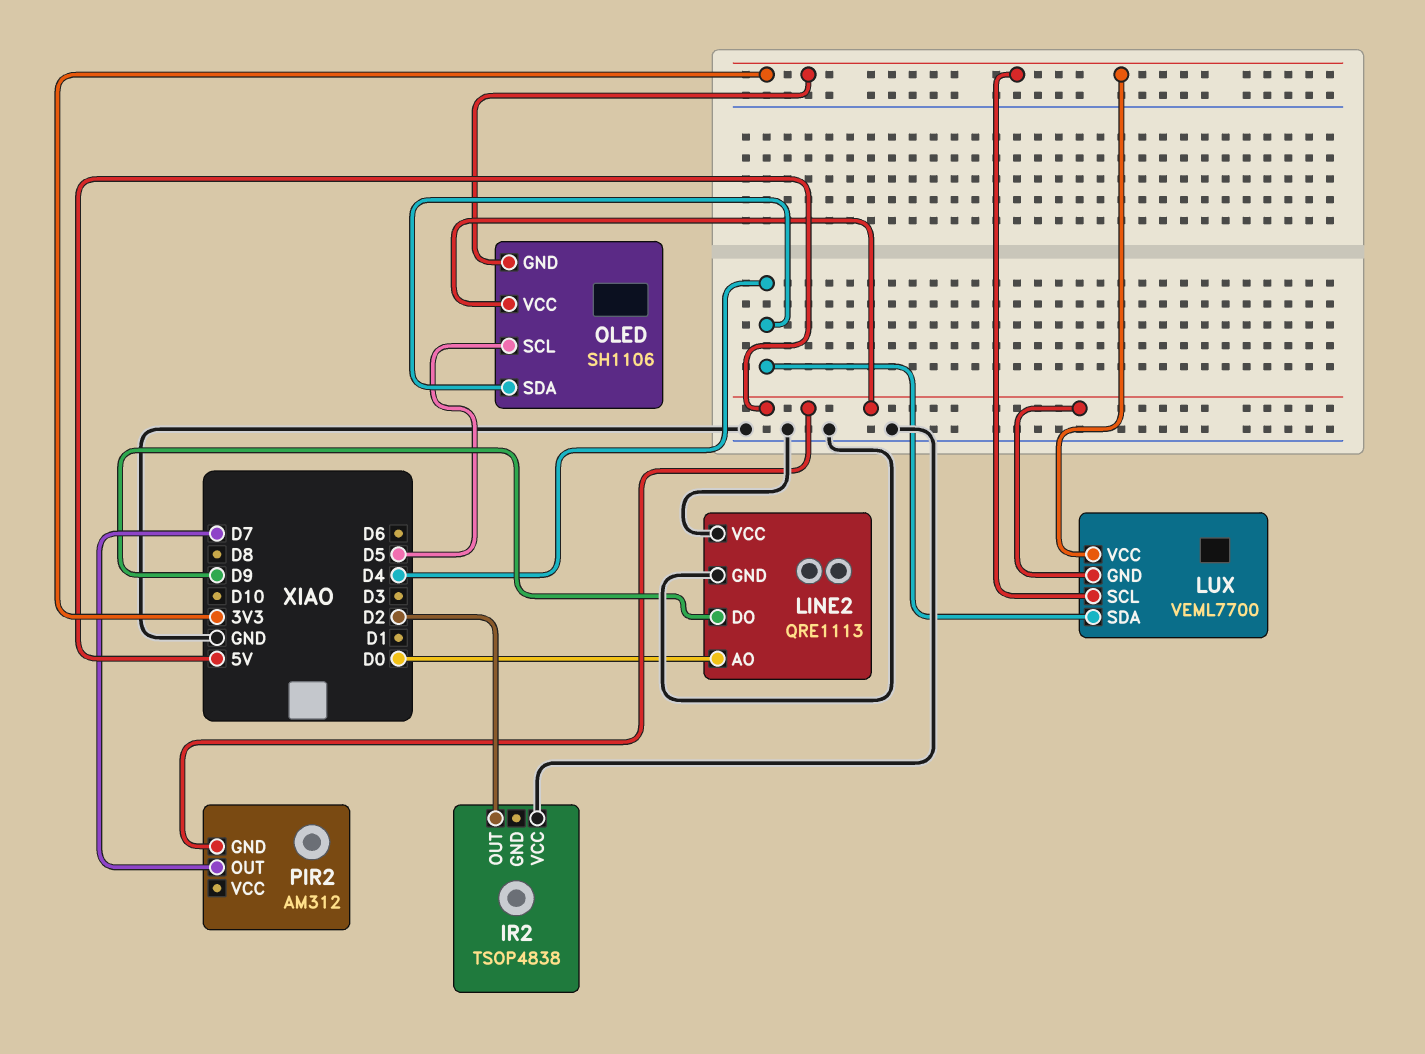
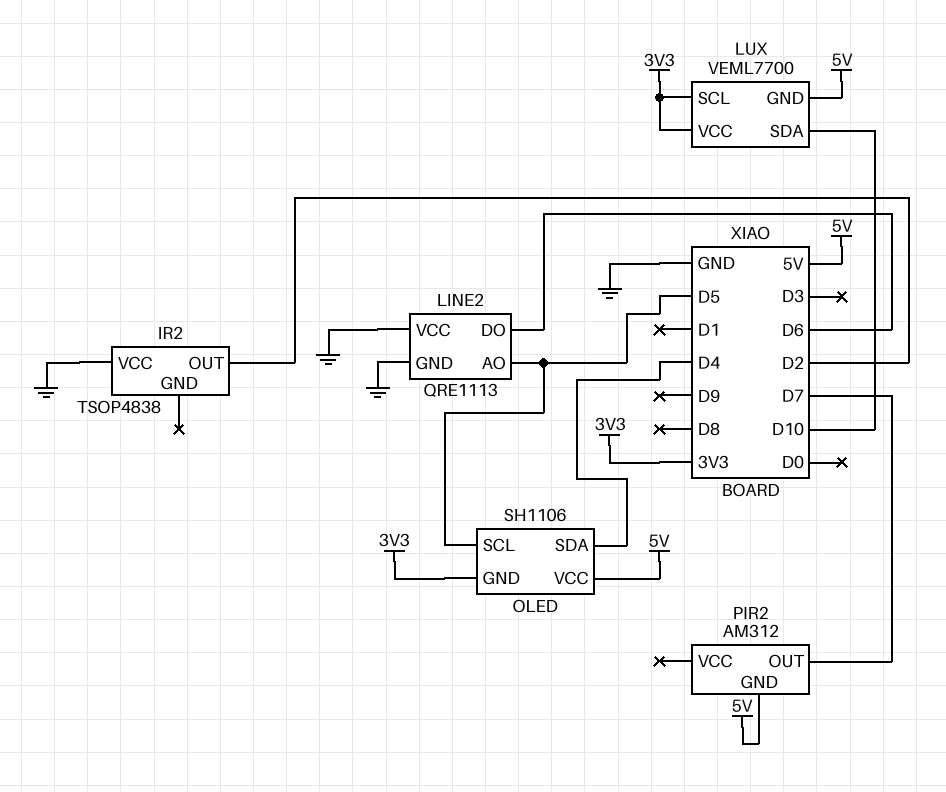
LINE2 pin AO: D0 -> D5
LINE2 pin DO: D9 -> D6
LUX pin SDA: D4 -> D10

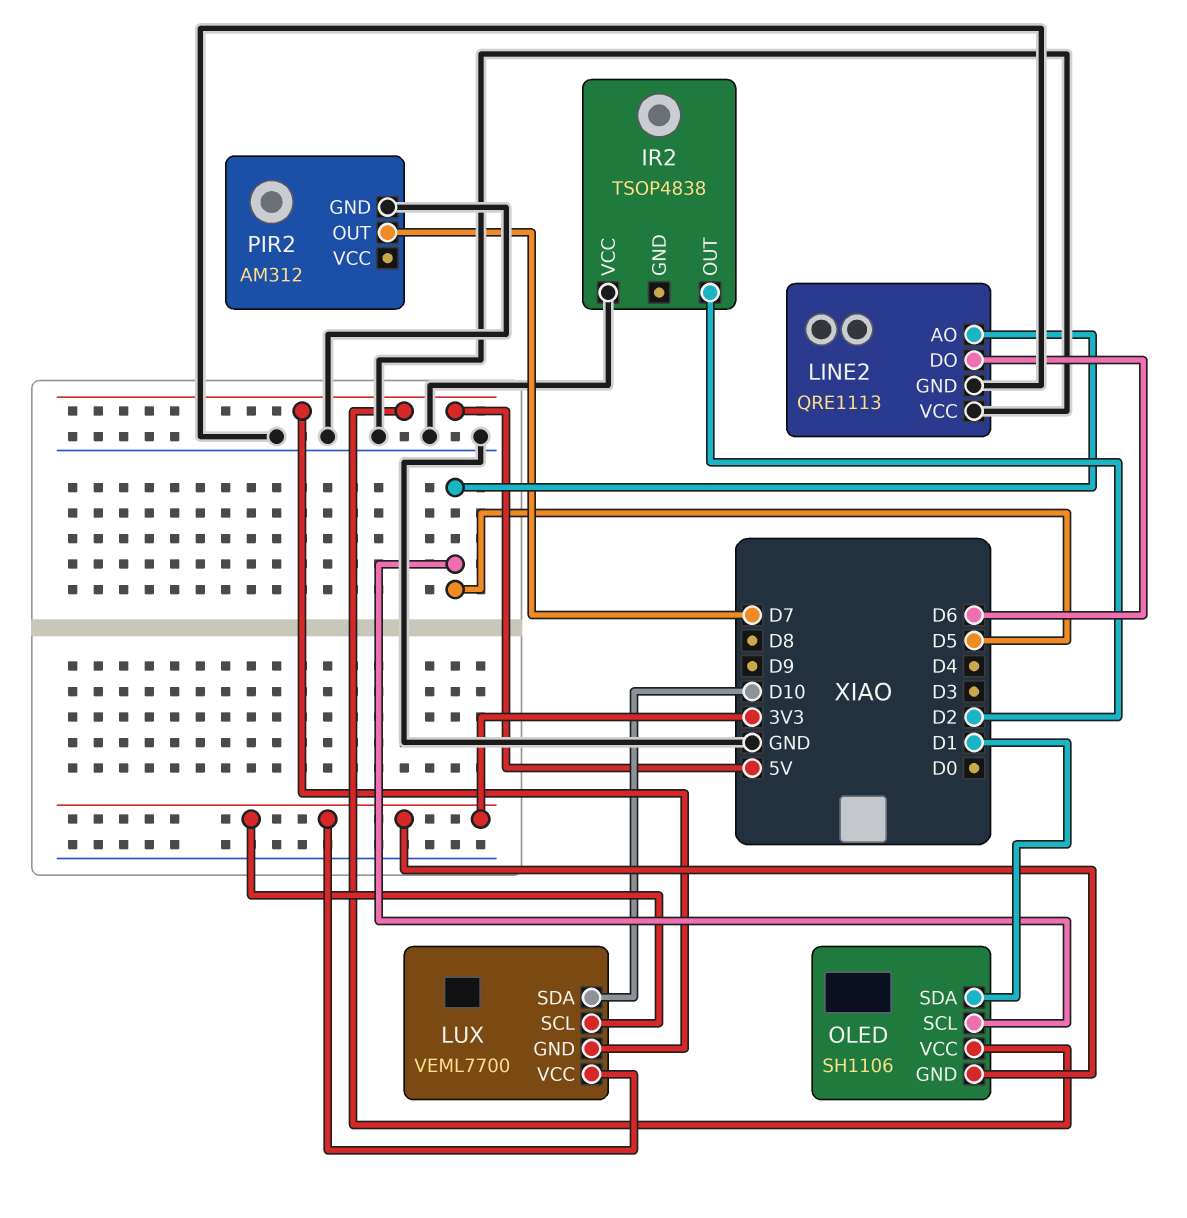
OLED pin SDA: D4 -> D1
PIR2 pin GND: 5V -> GND

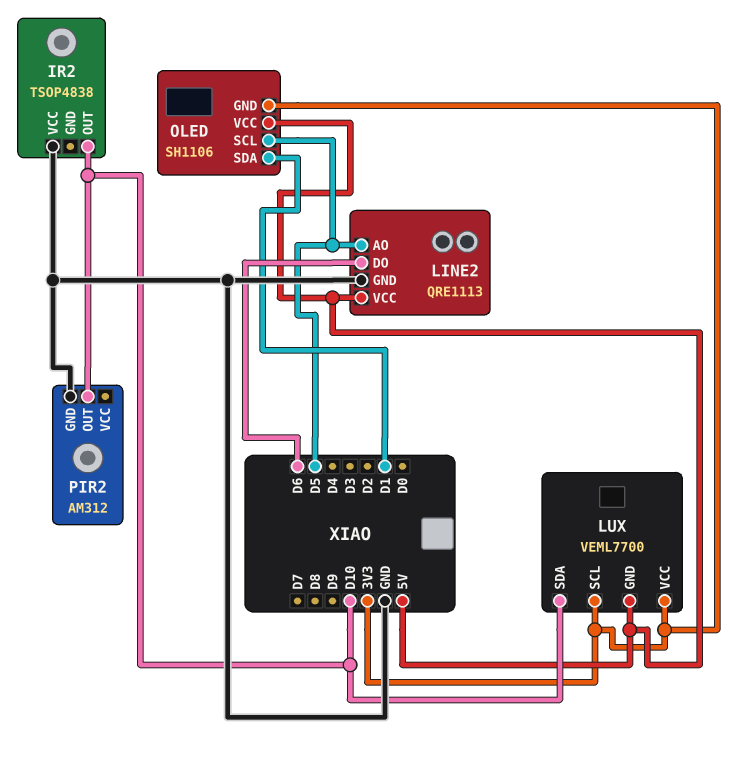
IR2 pin OUT: D2 -> D10
LINE2 pin VCC: GND -> 5V
PIR2 pin OUT: D7 -> D10

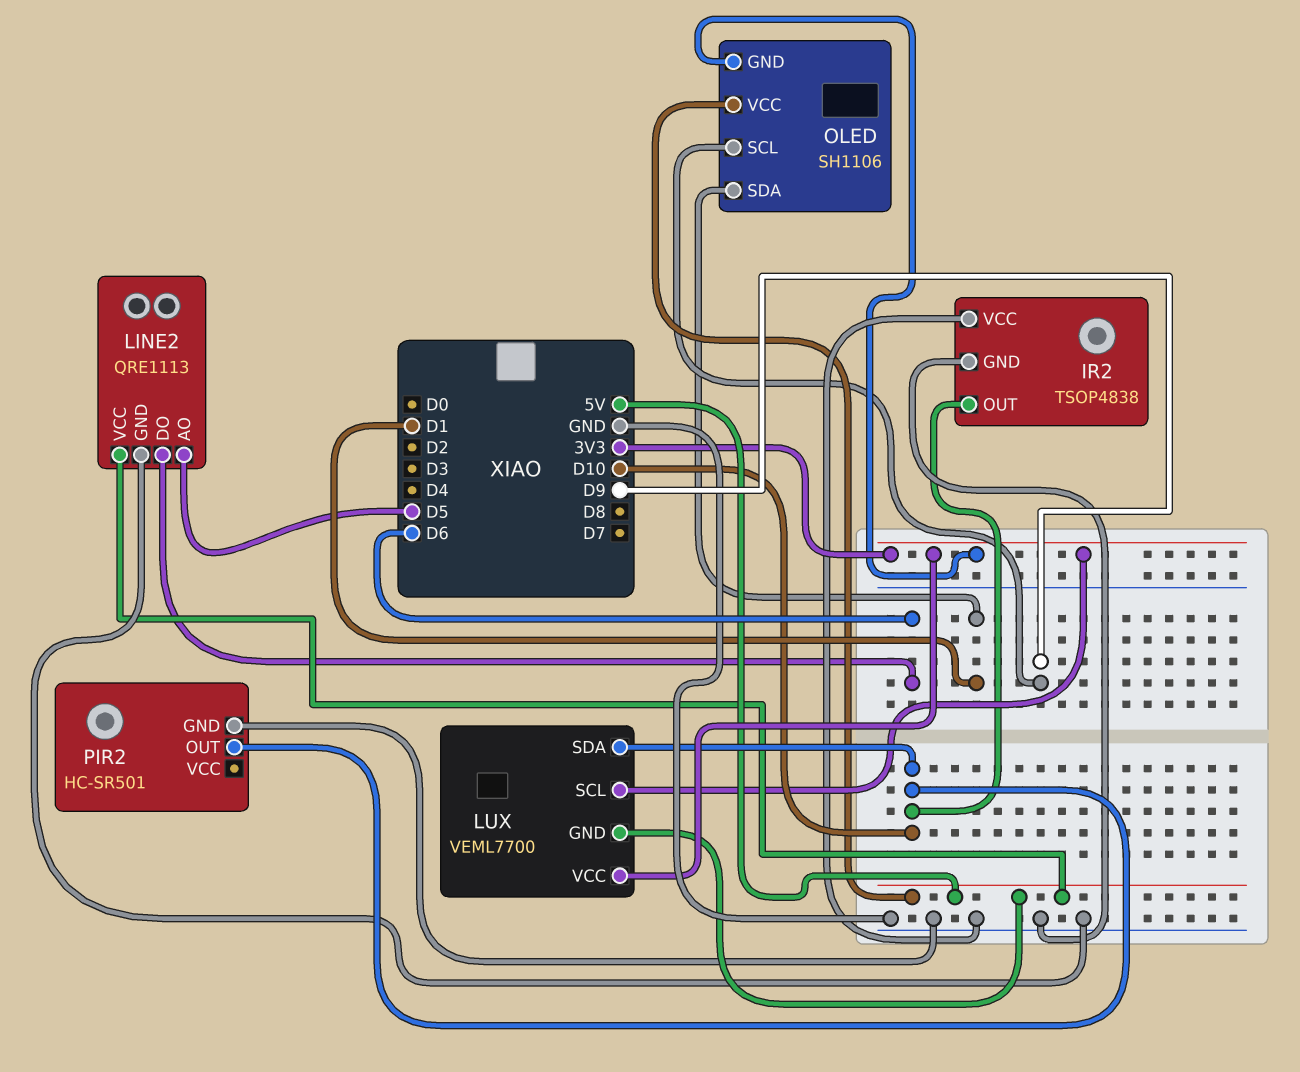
IR2 pin GND: none -> GND
OLED pin SCL: D5 -> D9
PIR2: AM312 -> HC-SR501

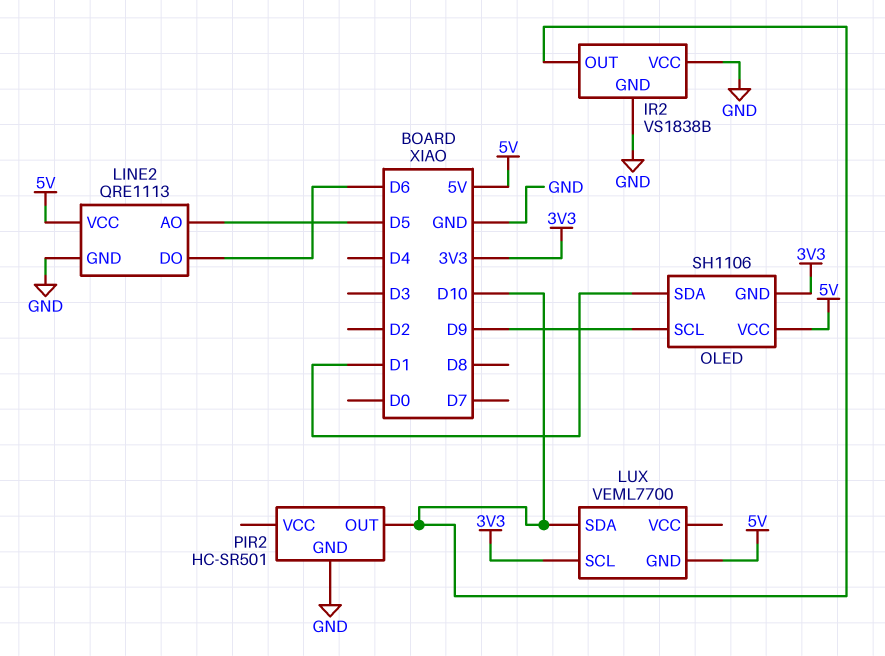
IR2: TSOP4838 -> VS1838B
LUX pin VCC: 3V3 -> none

